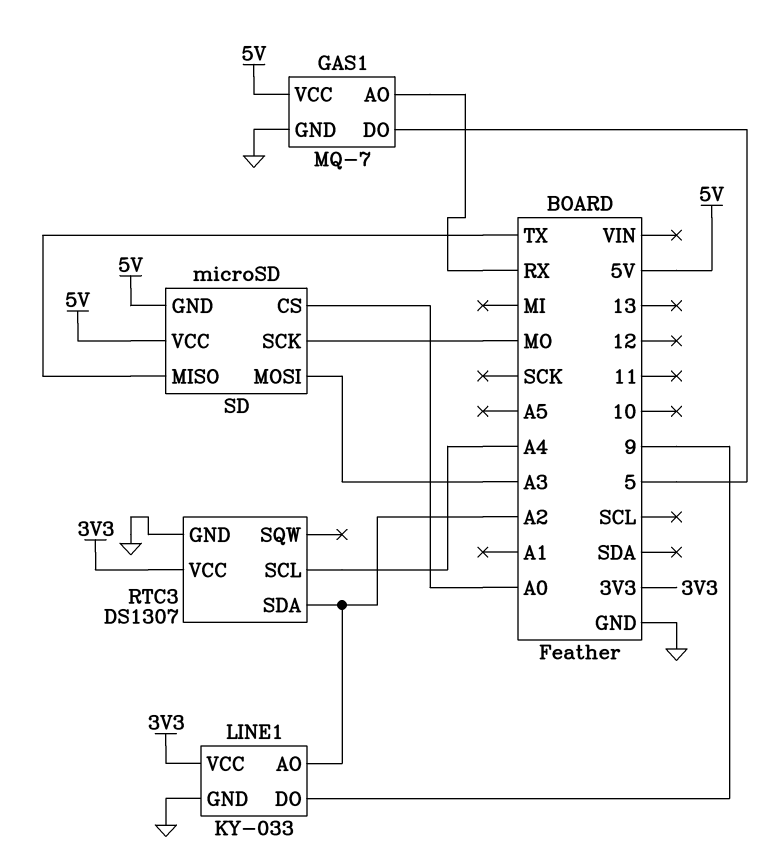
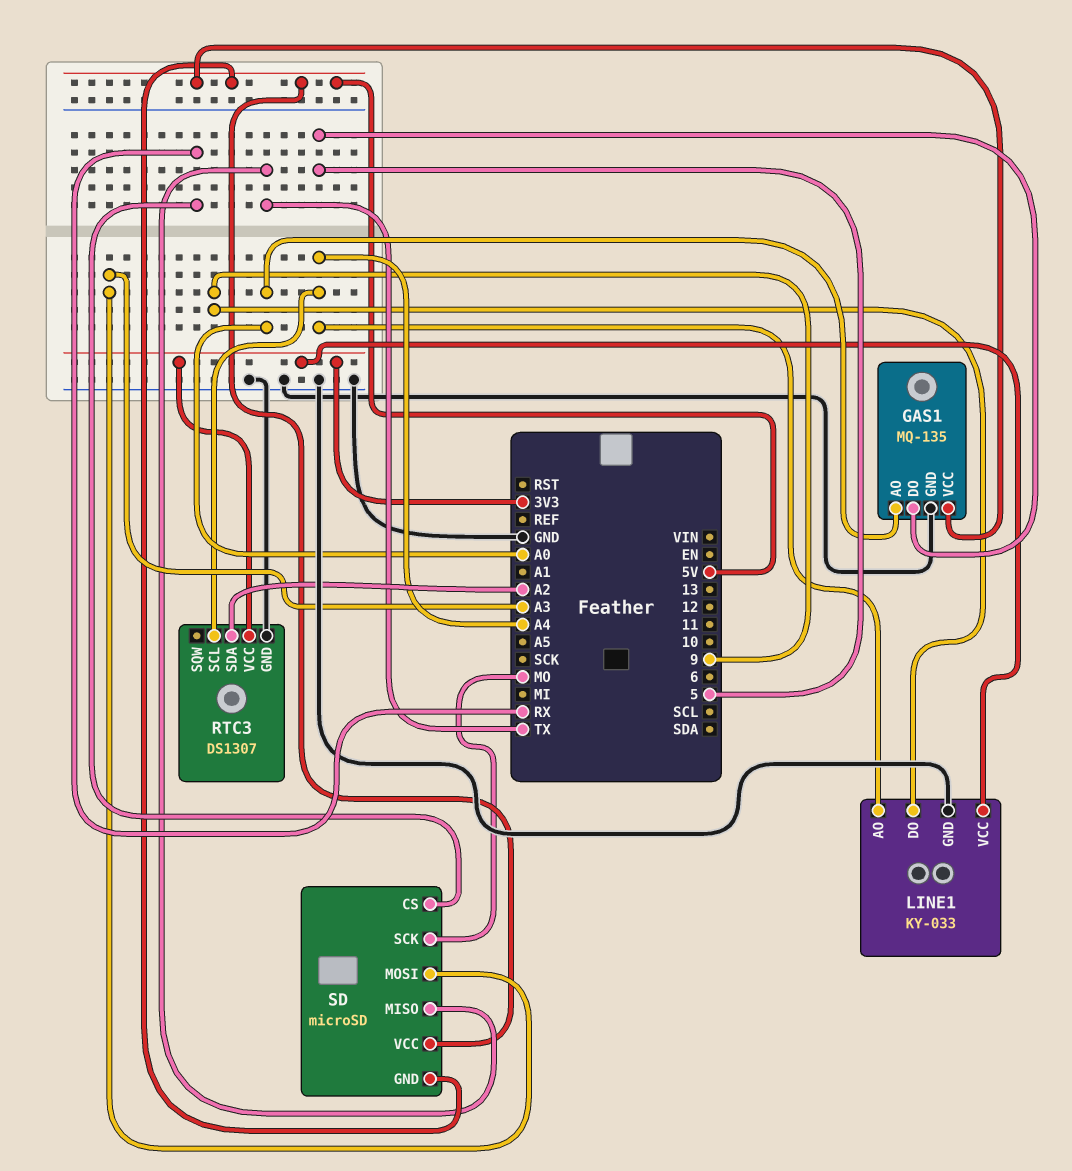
GAS1: MQ-7 -> MQ-135
GAS1 pin AO: RX -> A0
LINE1 pin AO: A2 -> A4
SD pin CS: A0 -> RX

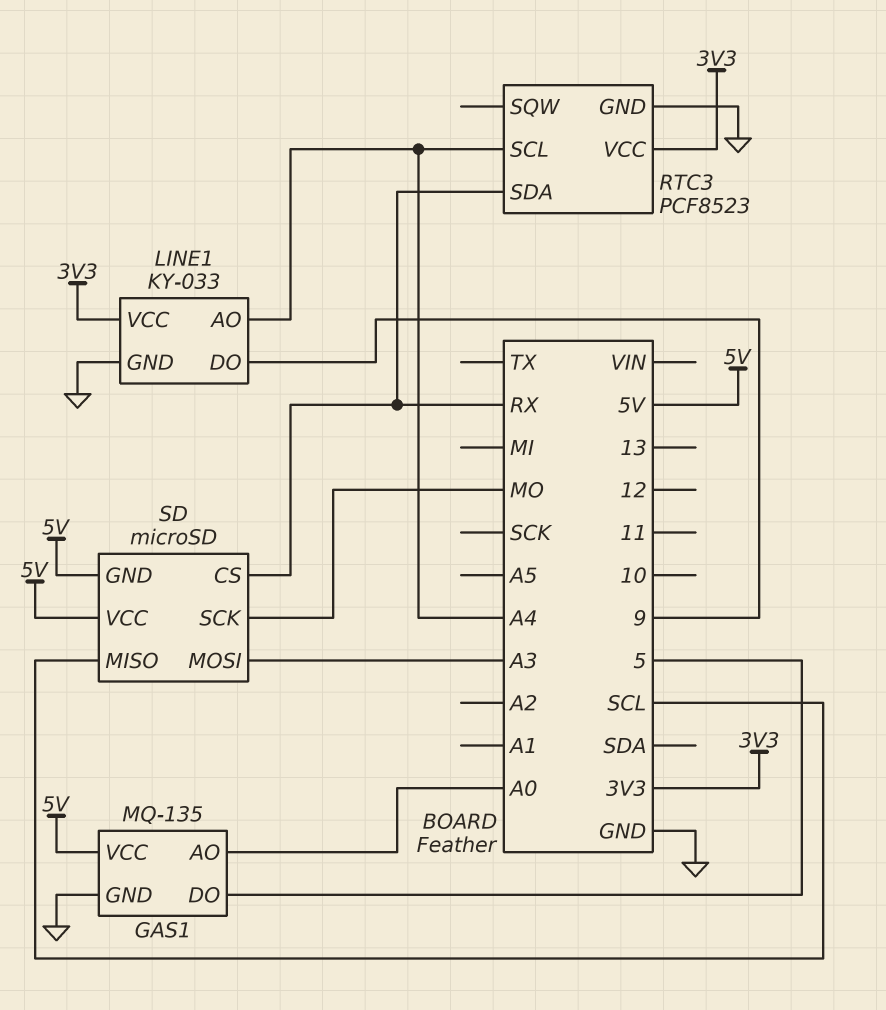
RTC3: DS1307 -> PCF8523
RTC3 pin SDA: A2 -> RX
SD pin MISO: TX -> SCL

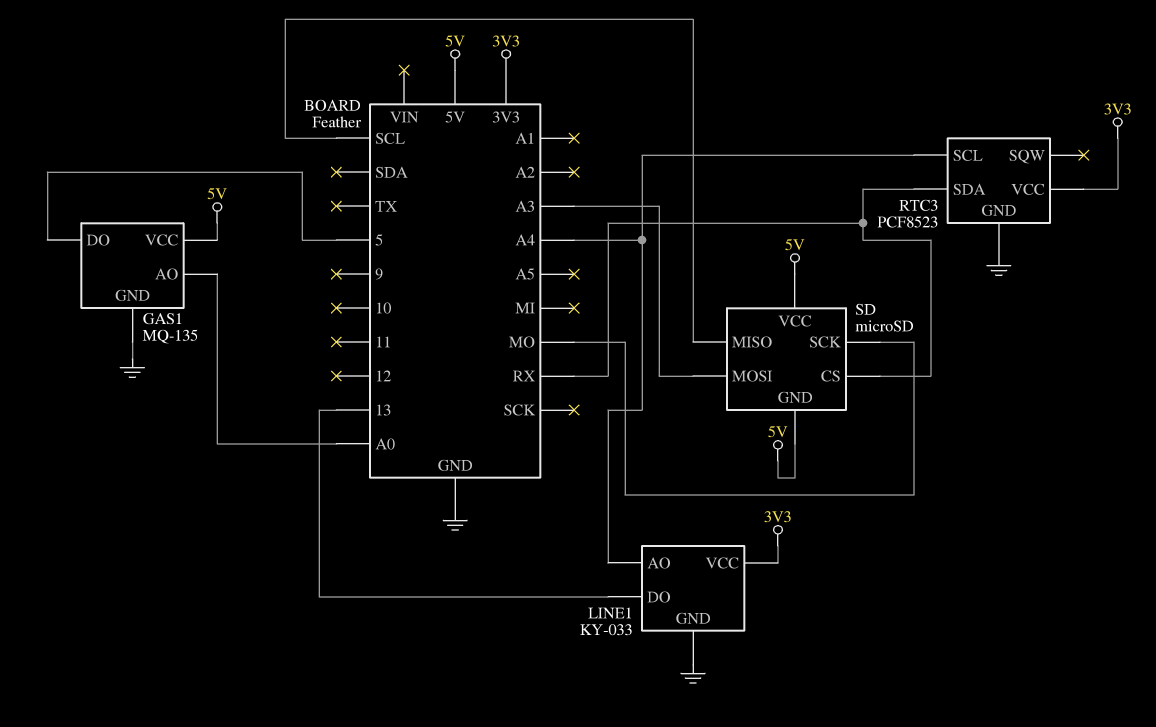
LINE1 pin DO: 9 -> 13

